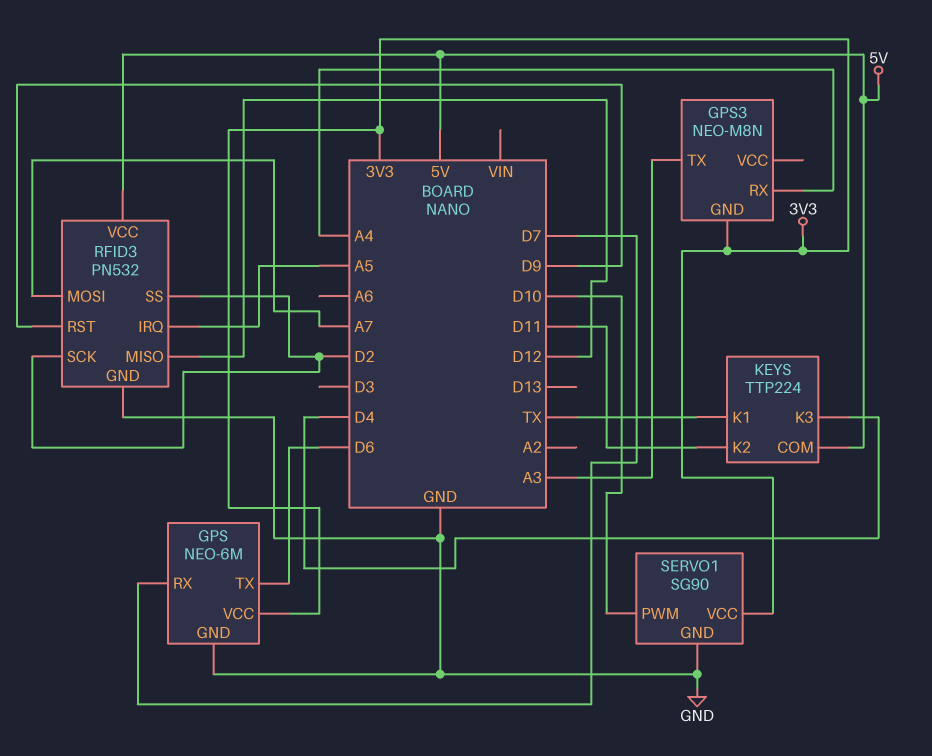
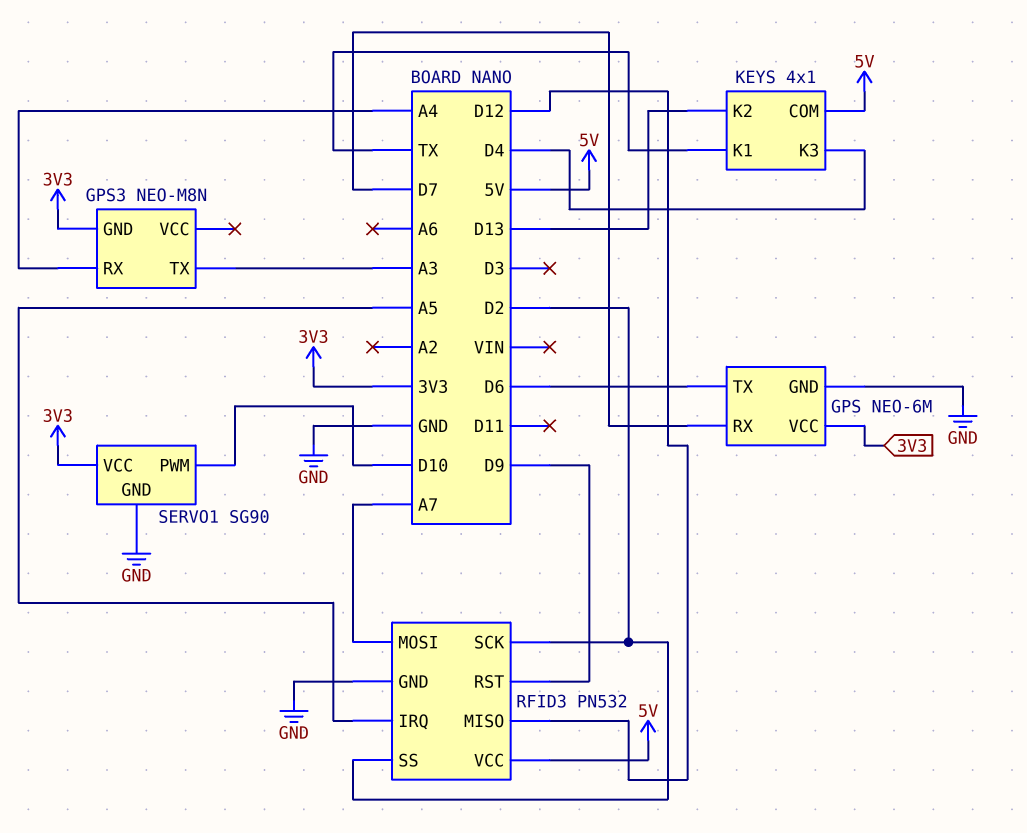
KEYS: TTP224 -> 4x1
KEYS pin K2: D11 -> D13

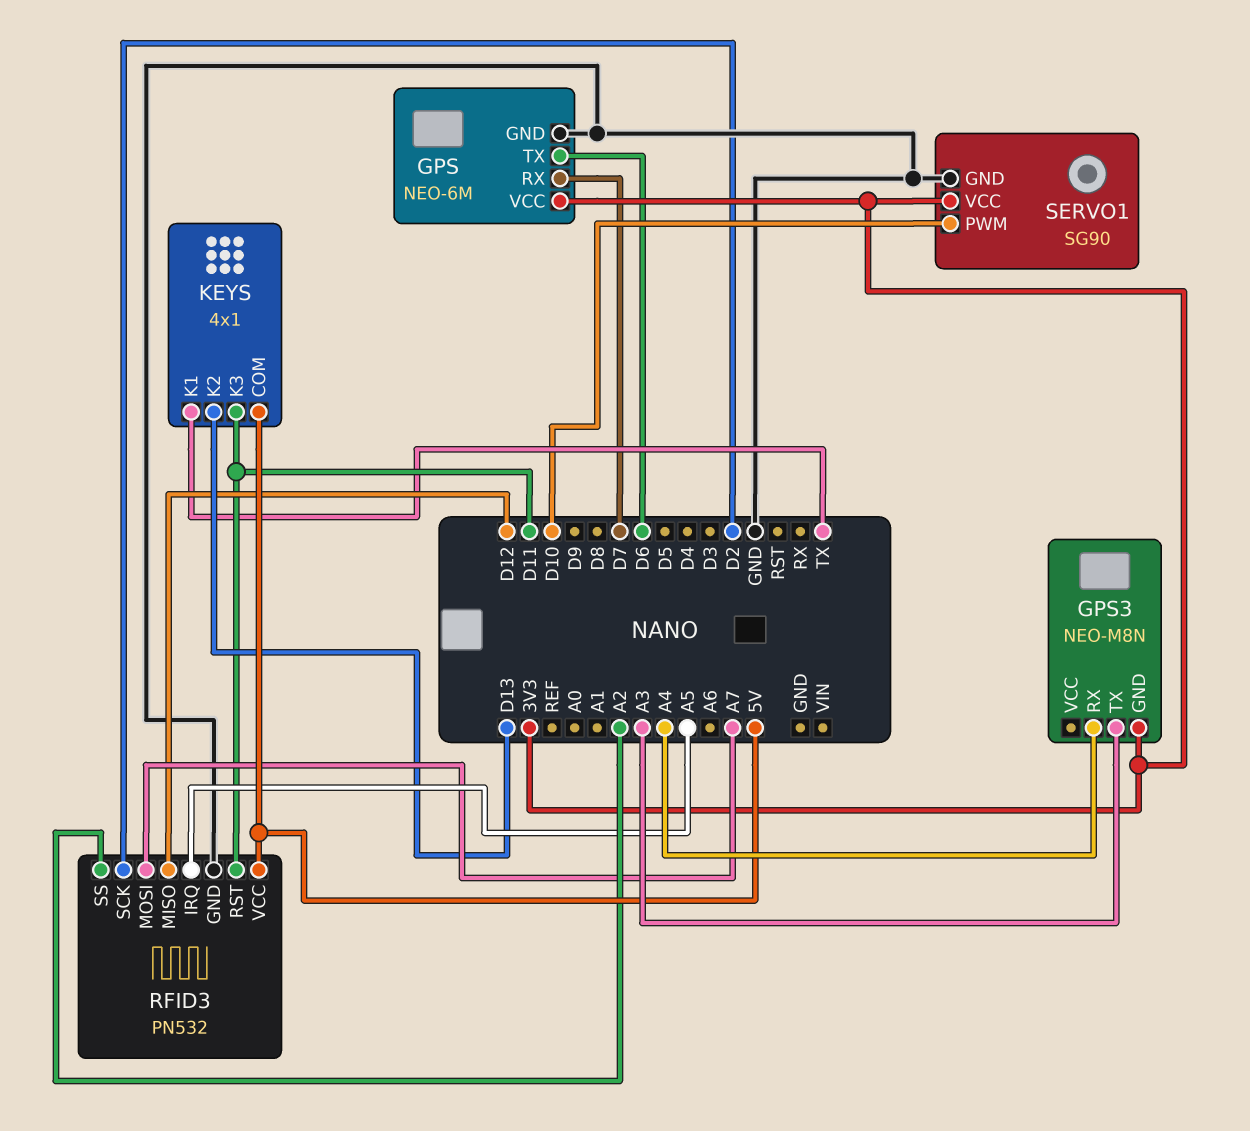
KEYS pin K3: D4 -> D11
RFID3 pin RST: D9 -> D11
RFID3 pin SS: D2 -> A2

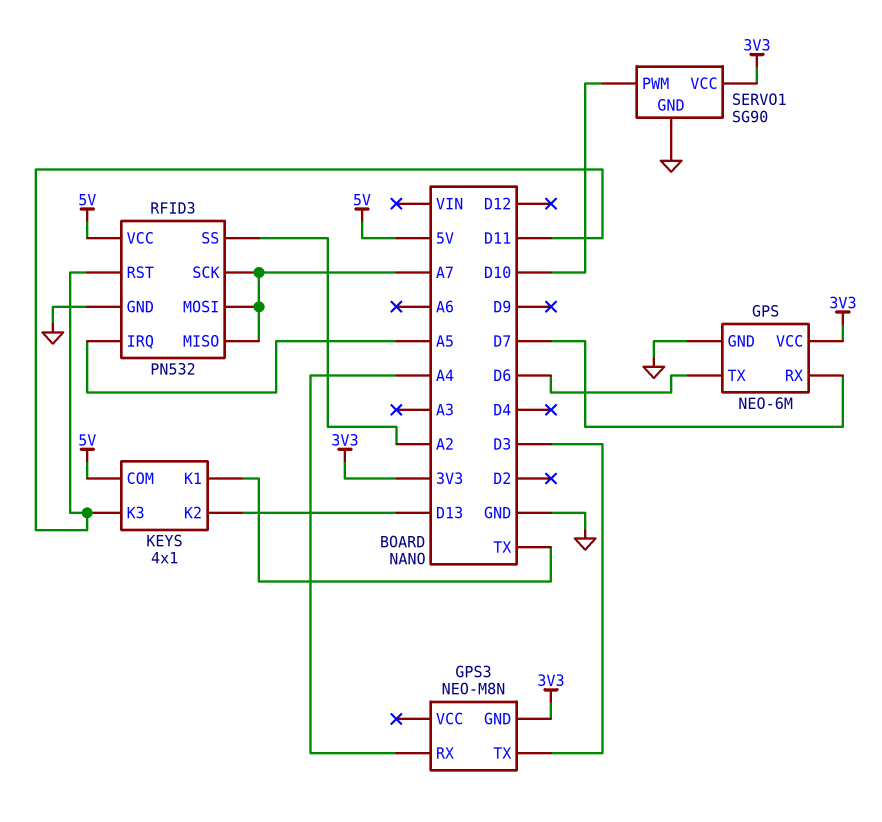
GPS3 pin TX: A3 -> D3
RFID3 pin MISO: D12 -> A7
RFID3 pin SCK: D2 -> A7

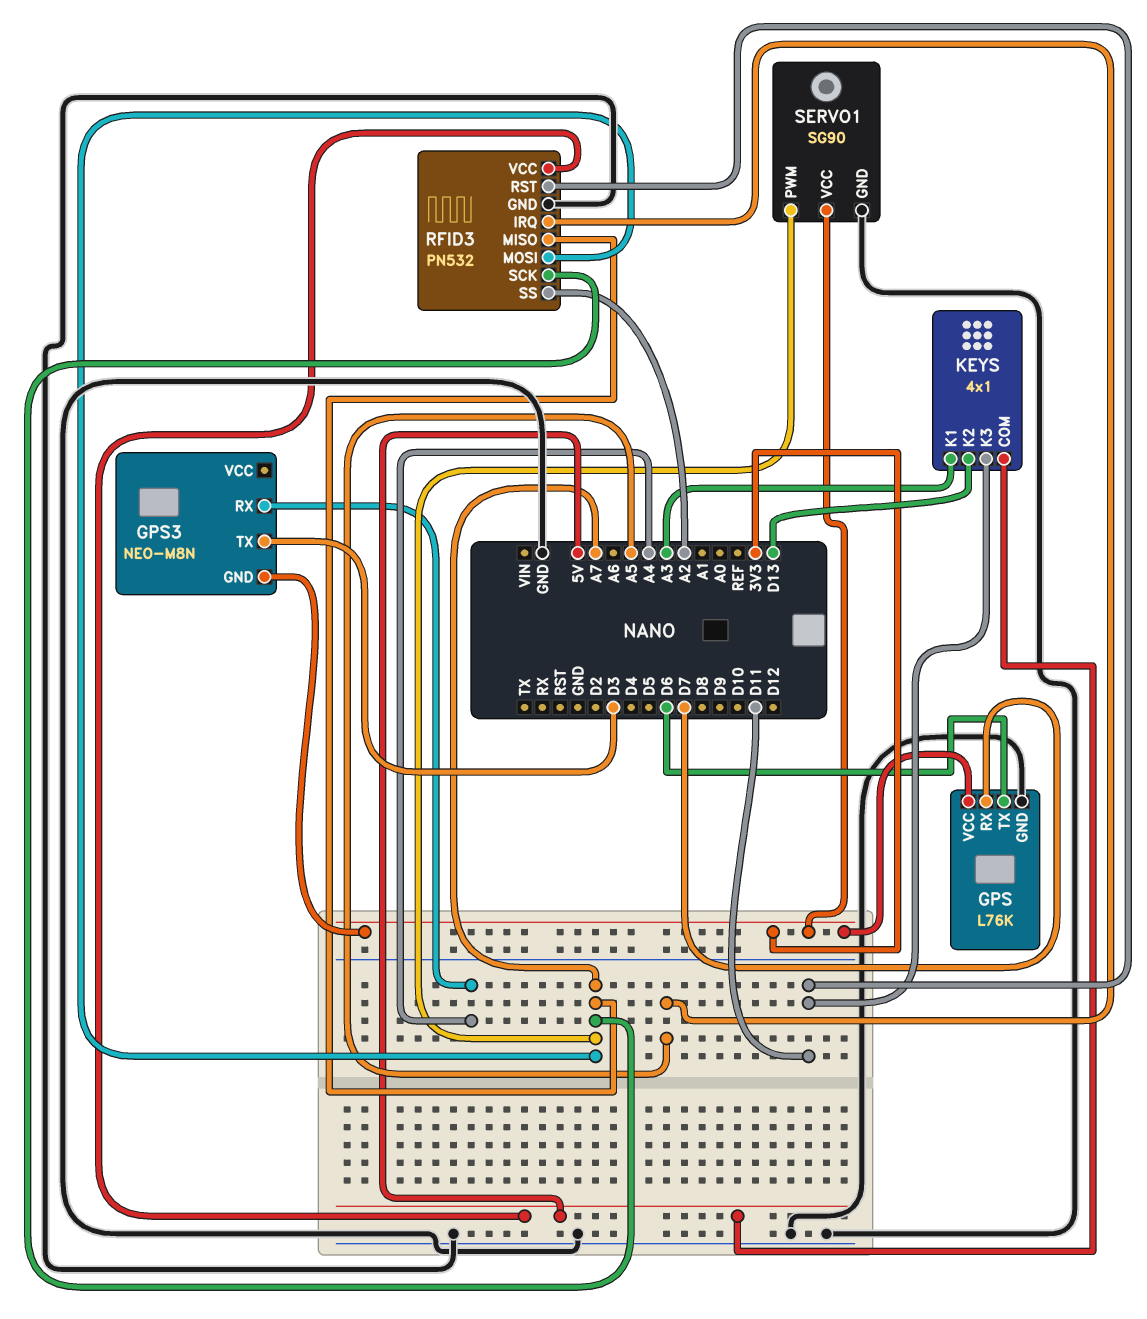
GPS: NEO-6M -> L76K
KEYS pin K1: TX -> A3
SERVO1 pin PWM: D10 -> A7

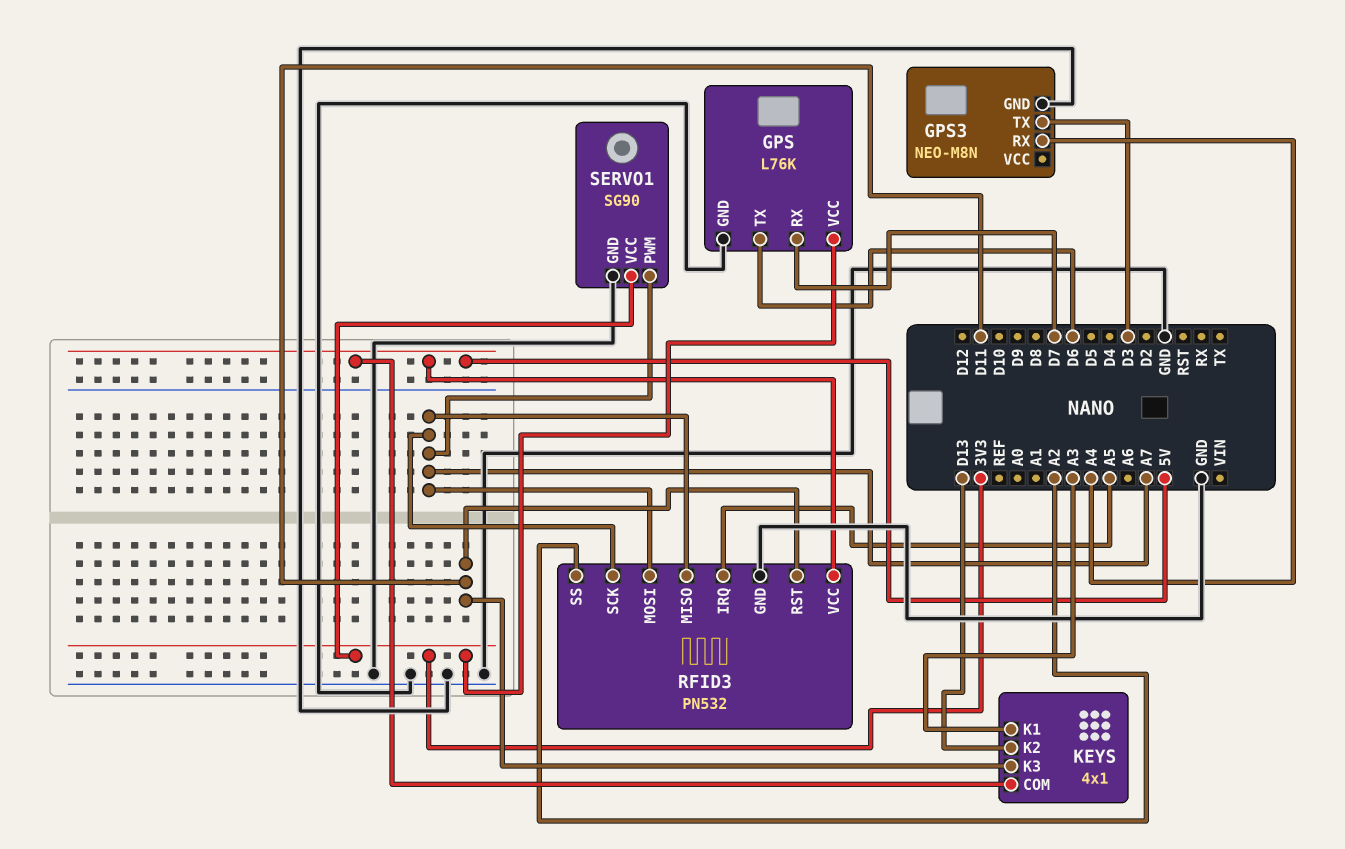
GPS3 pin GND: 3V3 -> GND

